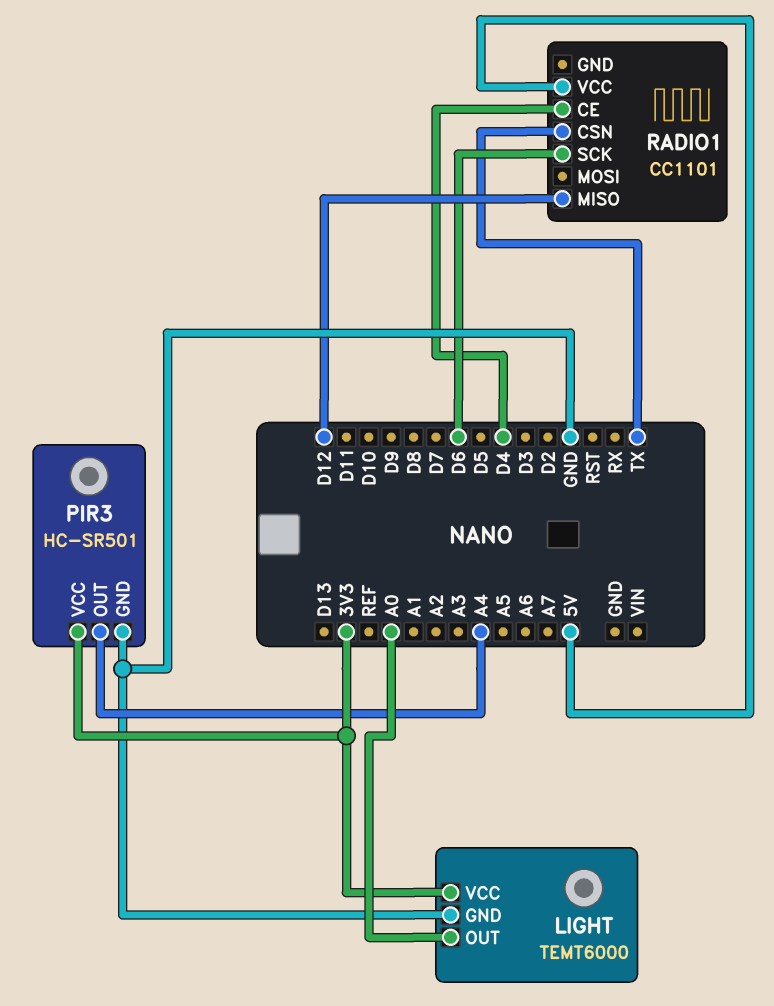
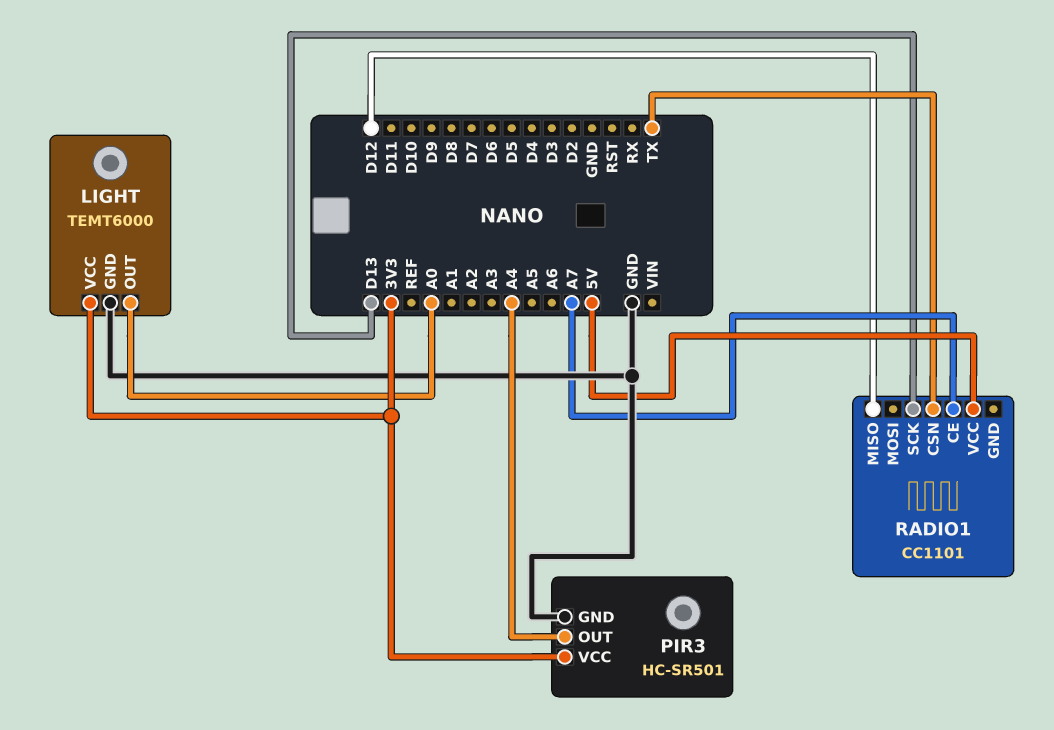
RADIO1 pin CE: D4 -> A7
RADIO1 pin SCK: D6 -> D13

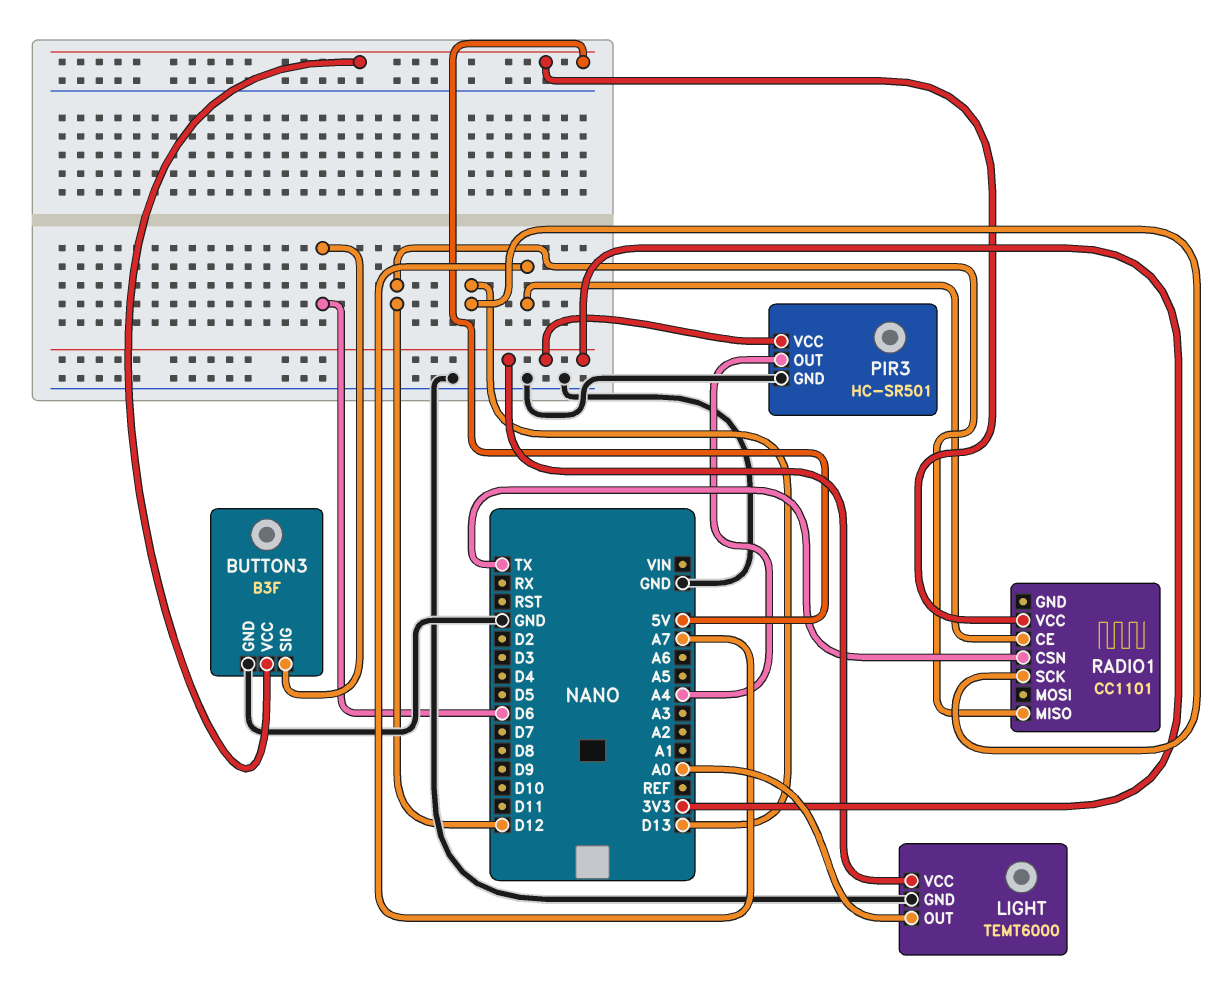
BUTTON3: none -> B3F
BUTTON3 pin GND: none -> GND
BUTTON3 pin SIG: none -> D6
BUTTON3 pin VCC: none -> 5V

